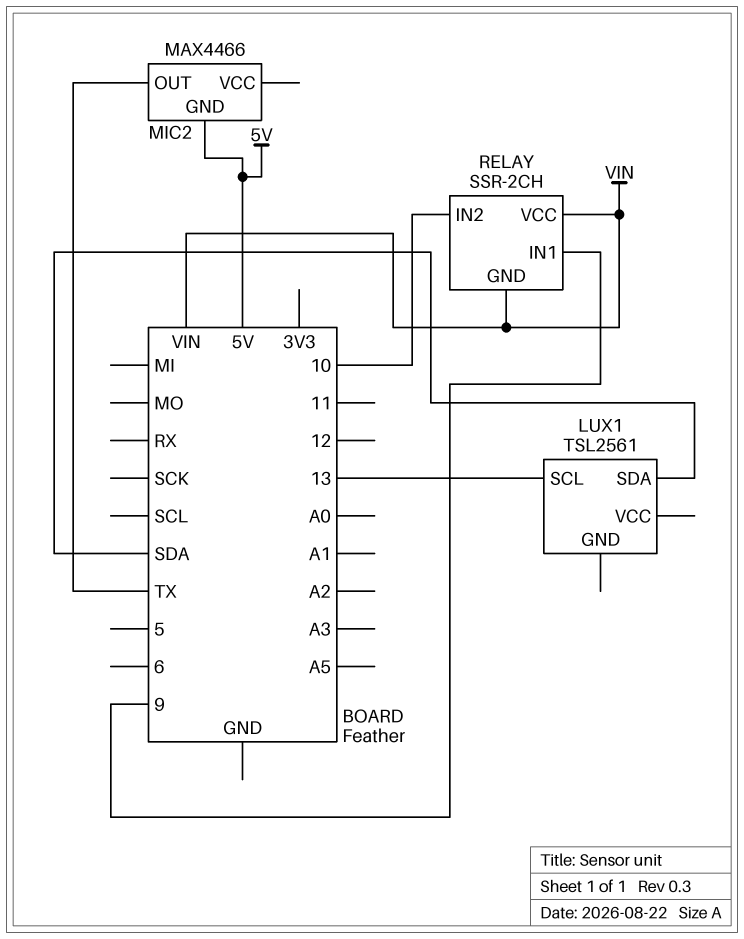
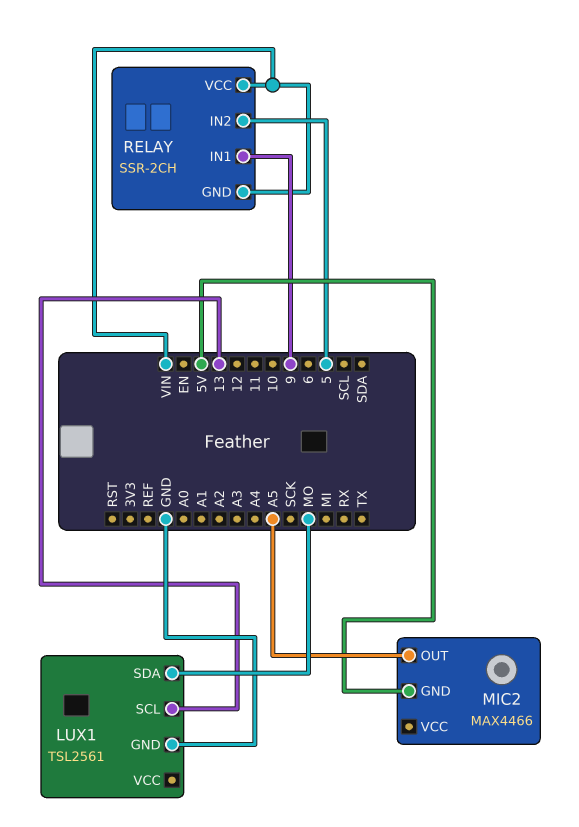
LUX1 pin GND: none -> GND
LUX1 pin SDA: SDA -> MO
MIC2 pin OUT: TX -> A5
RELAY pin IN2: 10 -> 5

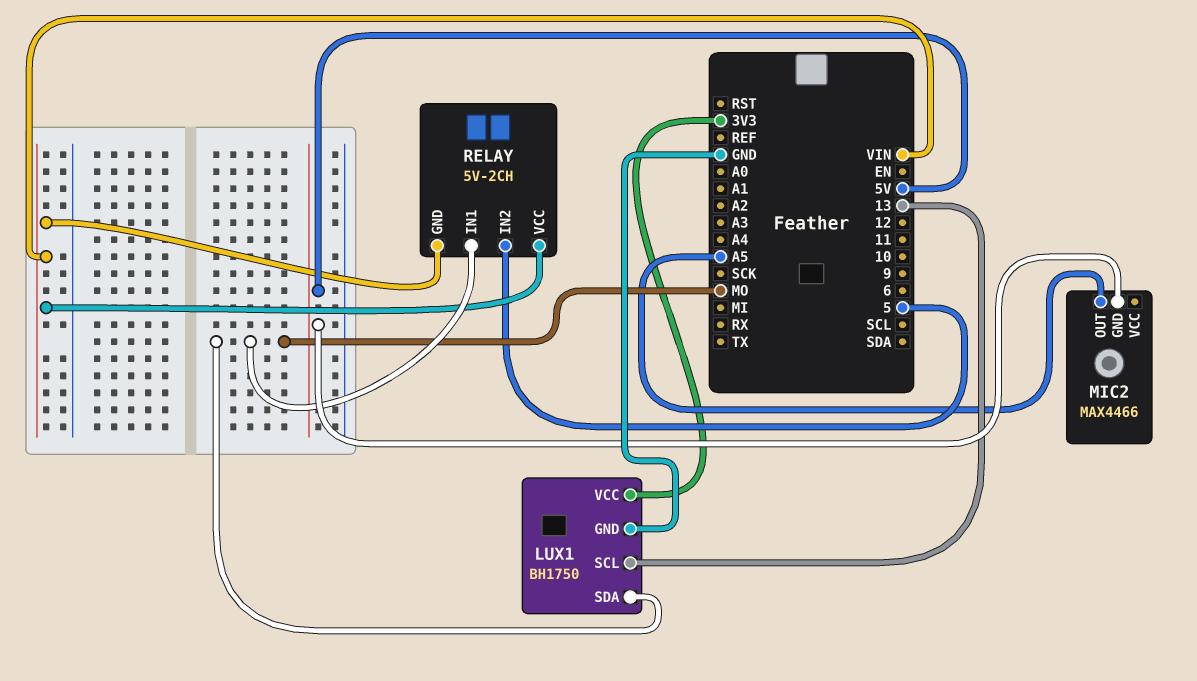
LUX1: TSL2561 -> BH1750
LUX1 pin VCC: none -> 3V3
RELAY: SSR-2CH -> 5V-2CH
RELAY pin IN1: 9 -> MO

